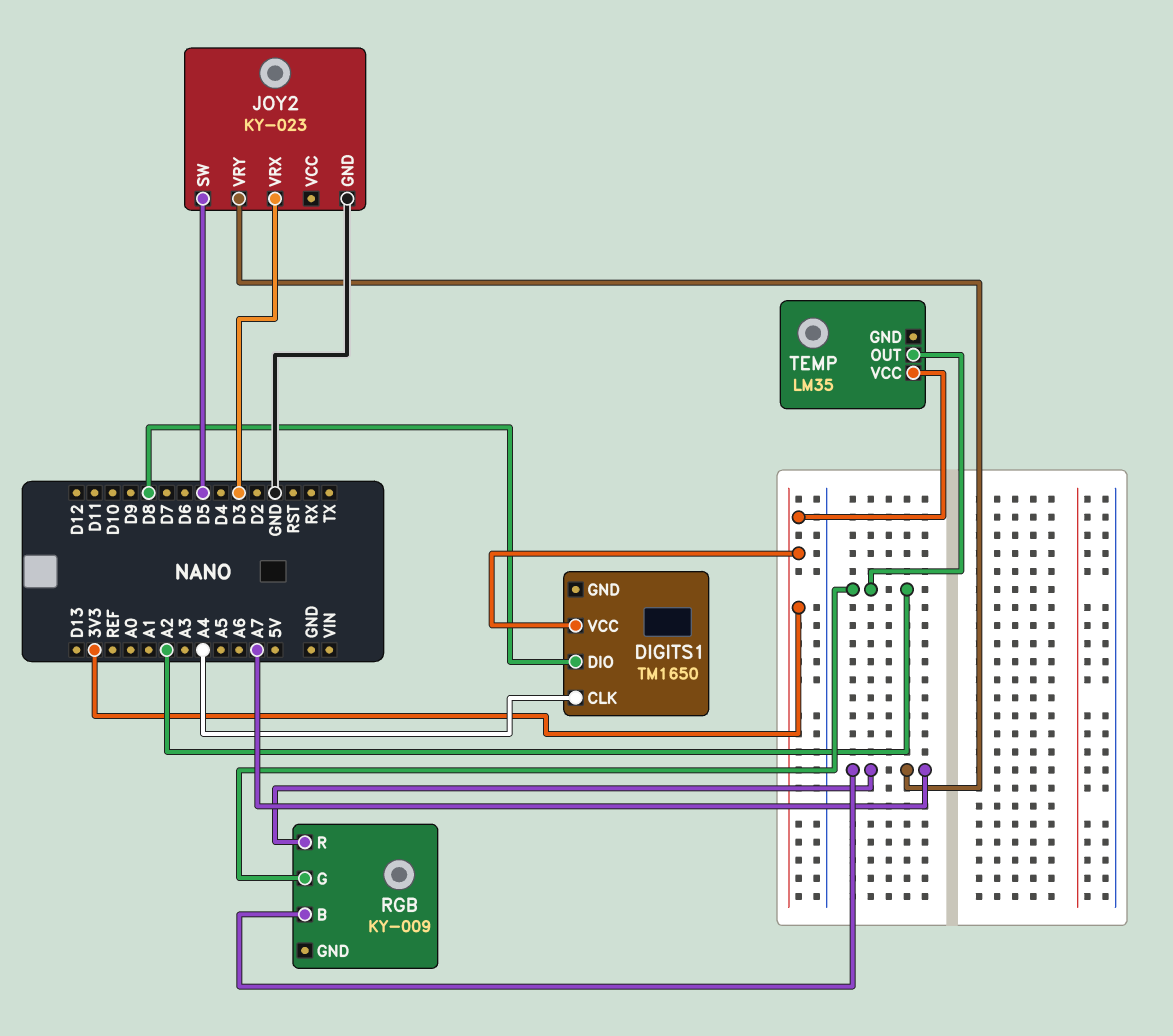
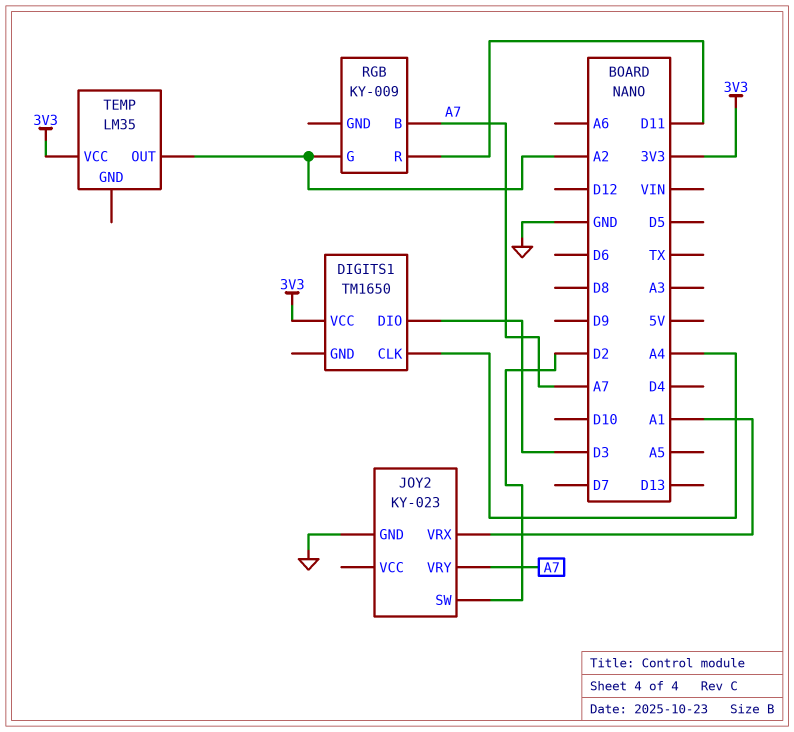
DIGITS1 pin DIO: D8 -> D3
JOY2 pin SW: D5 -> D2
JOY2 pin VRX: D3 -> A1
RGB pin R: A7 -> D11

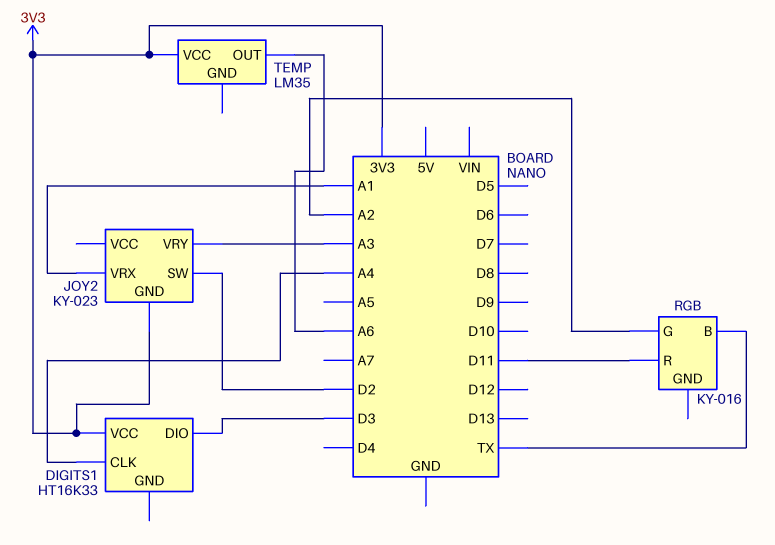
DIGITS1: TM1650 -> HT16K33
JOY2 pin GND: GND -> 3V3
JOY2 pin VRY: A7 -> A3
RGB: KY-009 -> KY-016
RGB pin B: A7 -> TX
TEMP pin OUT: A2 -> A6

